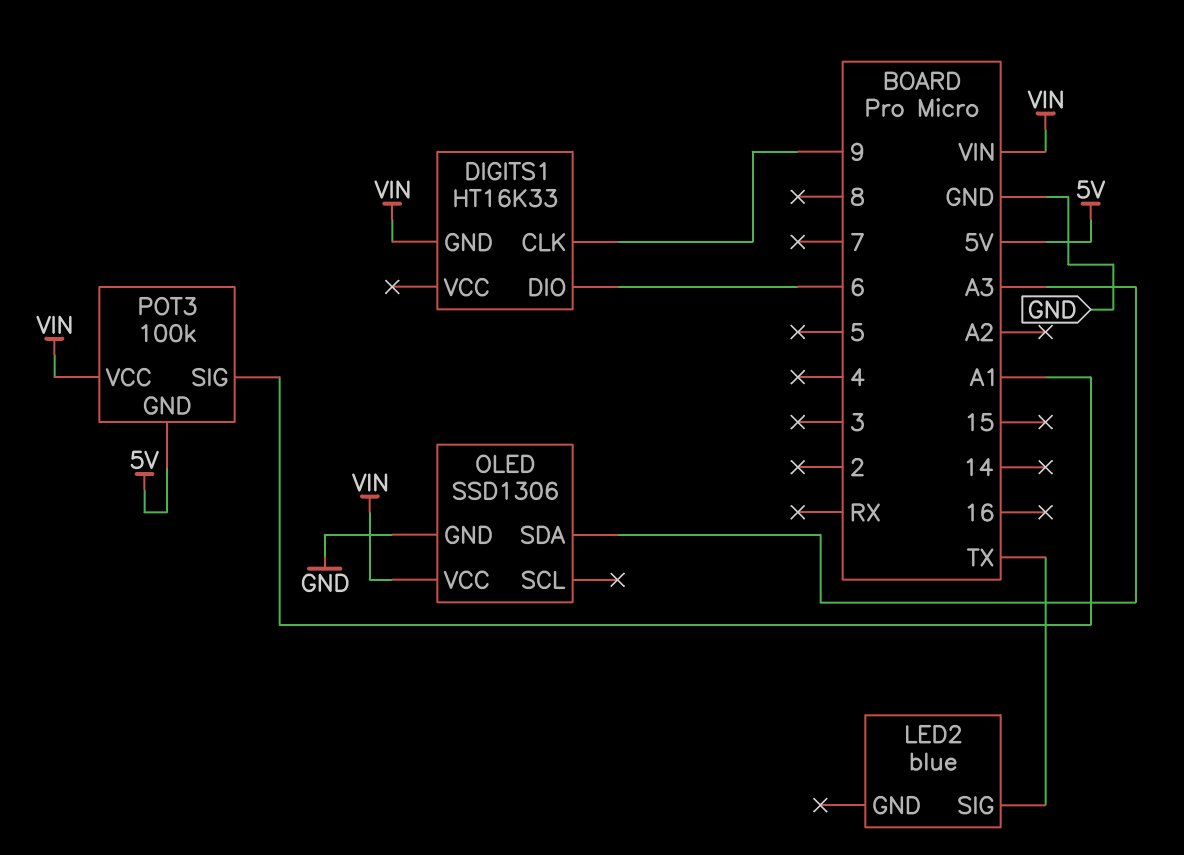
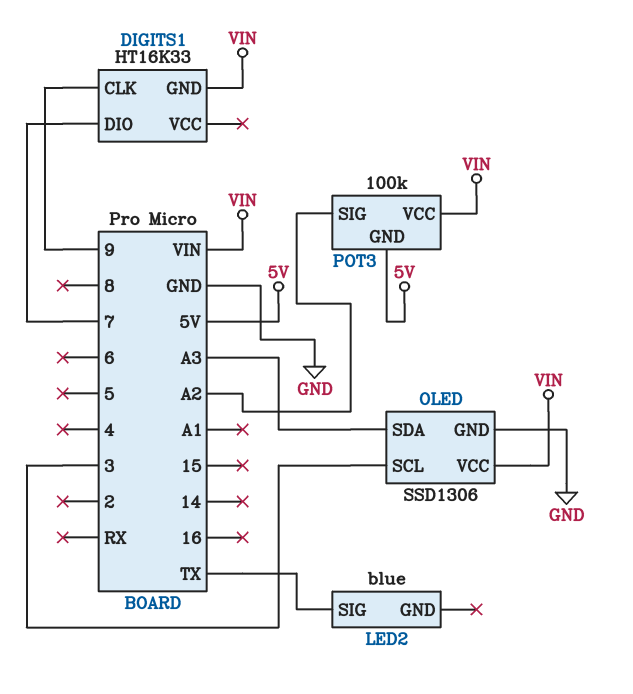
DIGITS1 pin DIO: 6 -> 7
OLED pin SCL: none -> 3
POT3 pin SIG: A1 -> A2

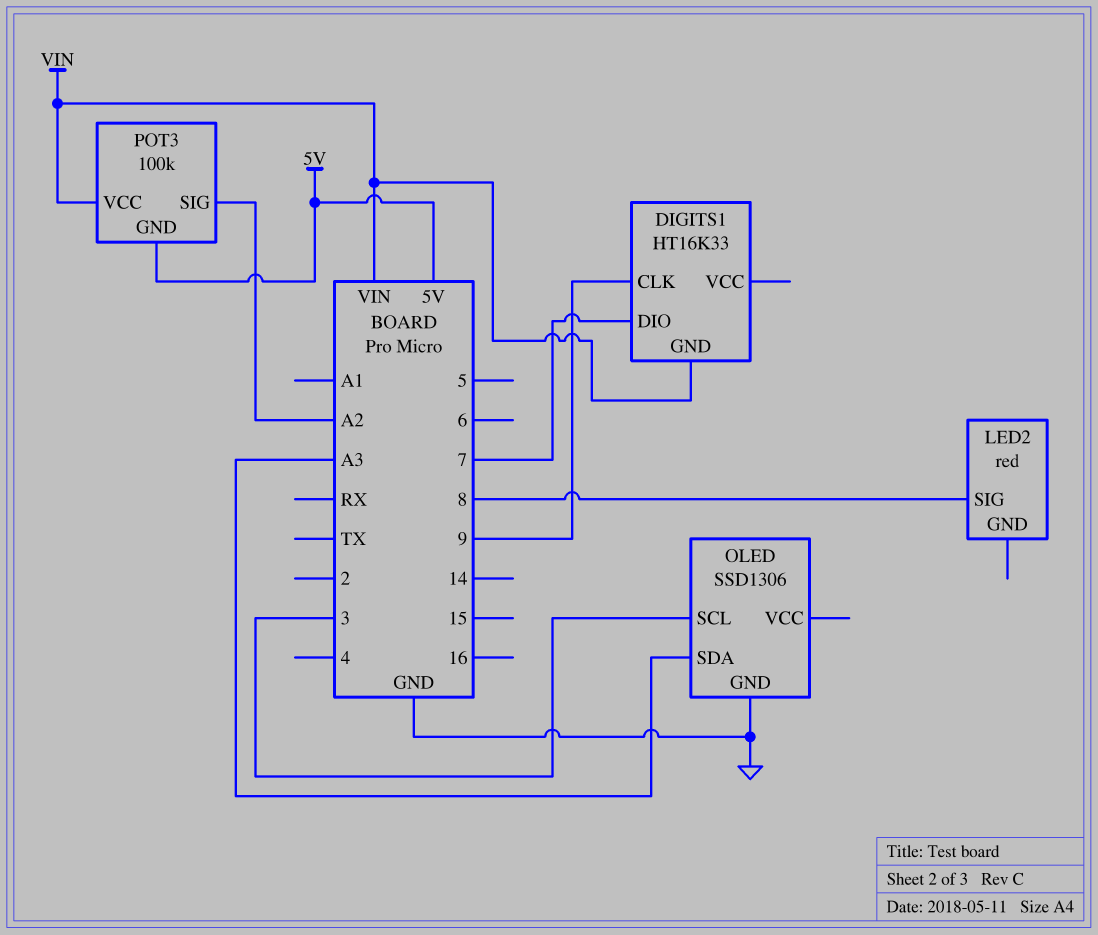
LED2: blue -> red
LED2 pin SIG: TX -> 8
OLED pin VCC: VIN -> none

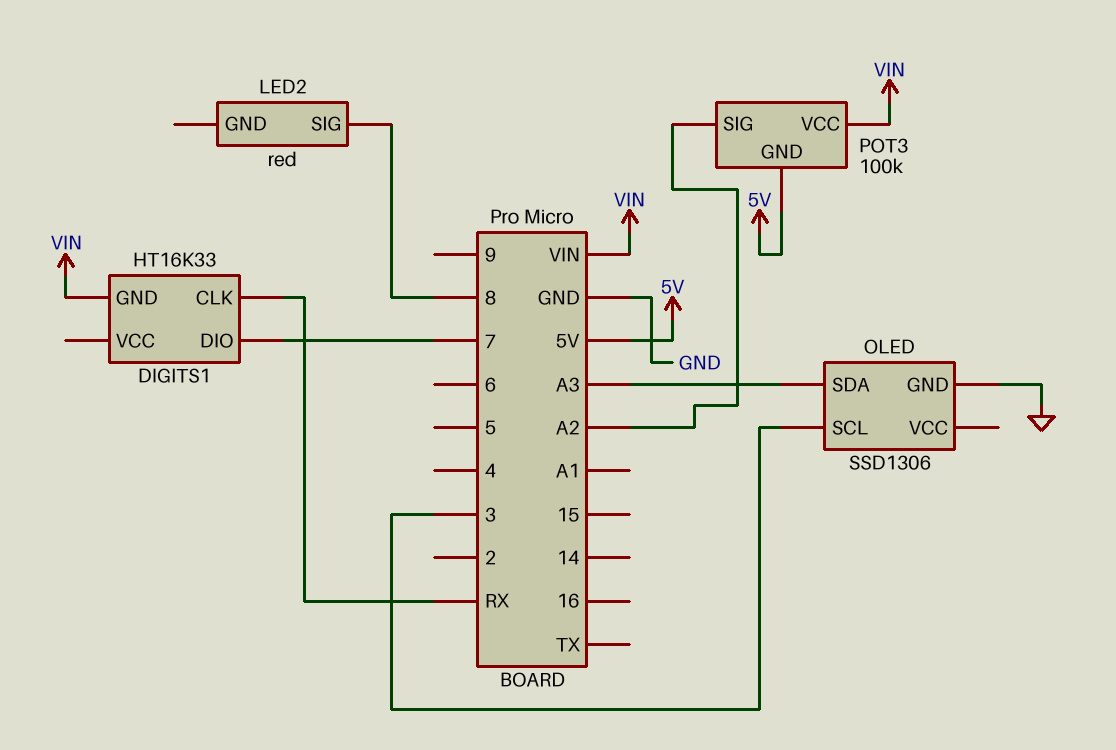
DIGITS1 pin CLK: 9 -> RX

